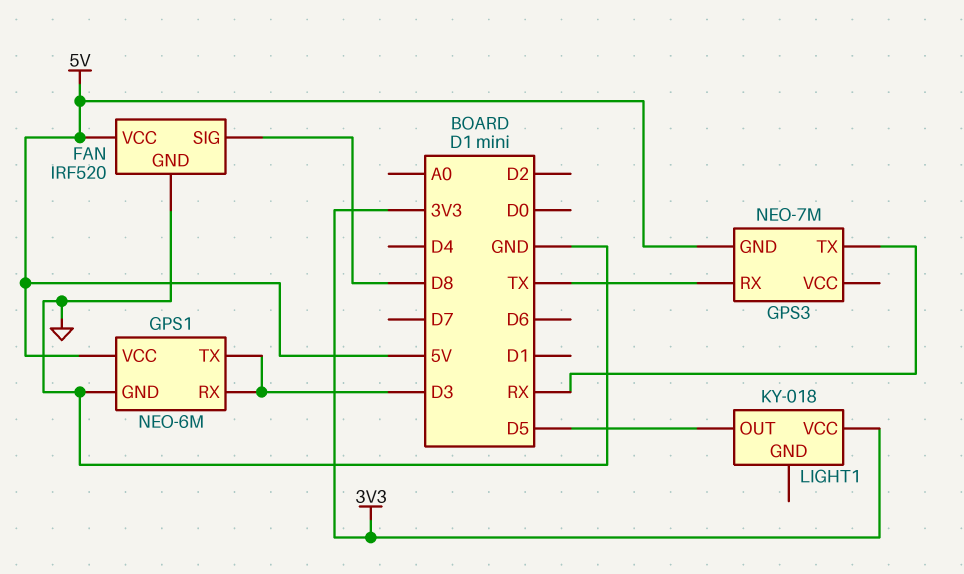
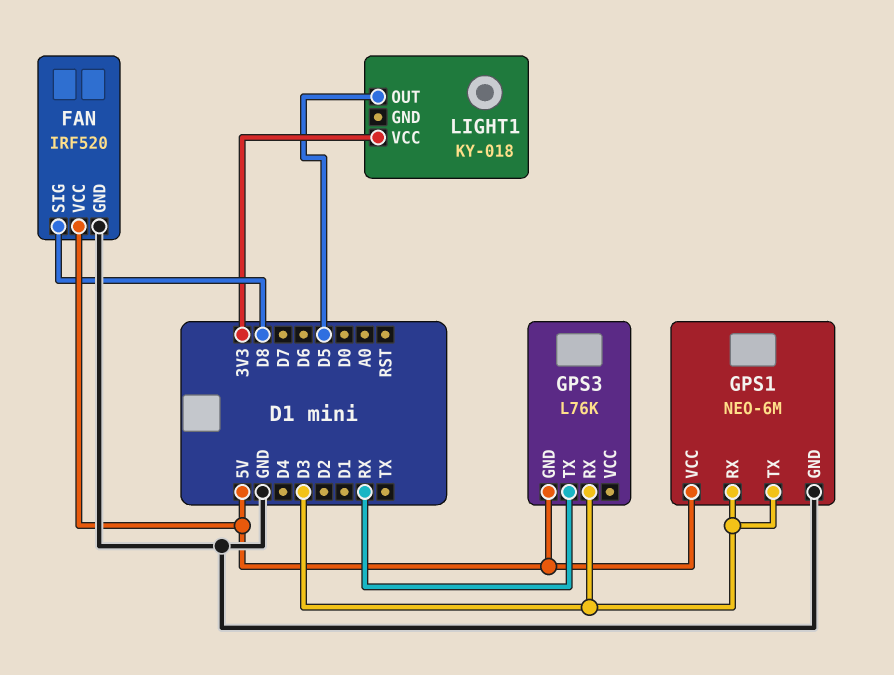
GPS3: NEO-7M -> L76K
GPS3 pin RX: TX -> D3

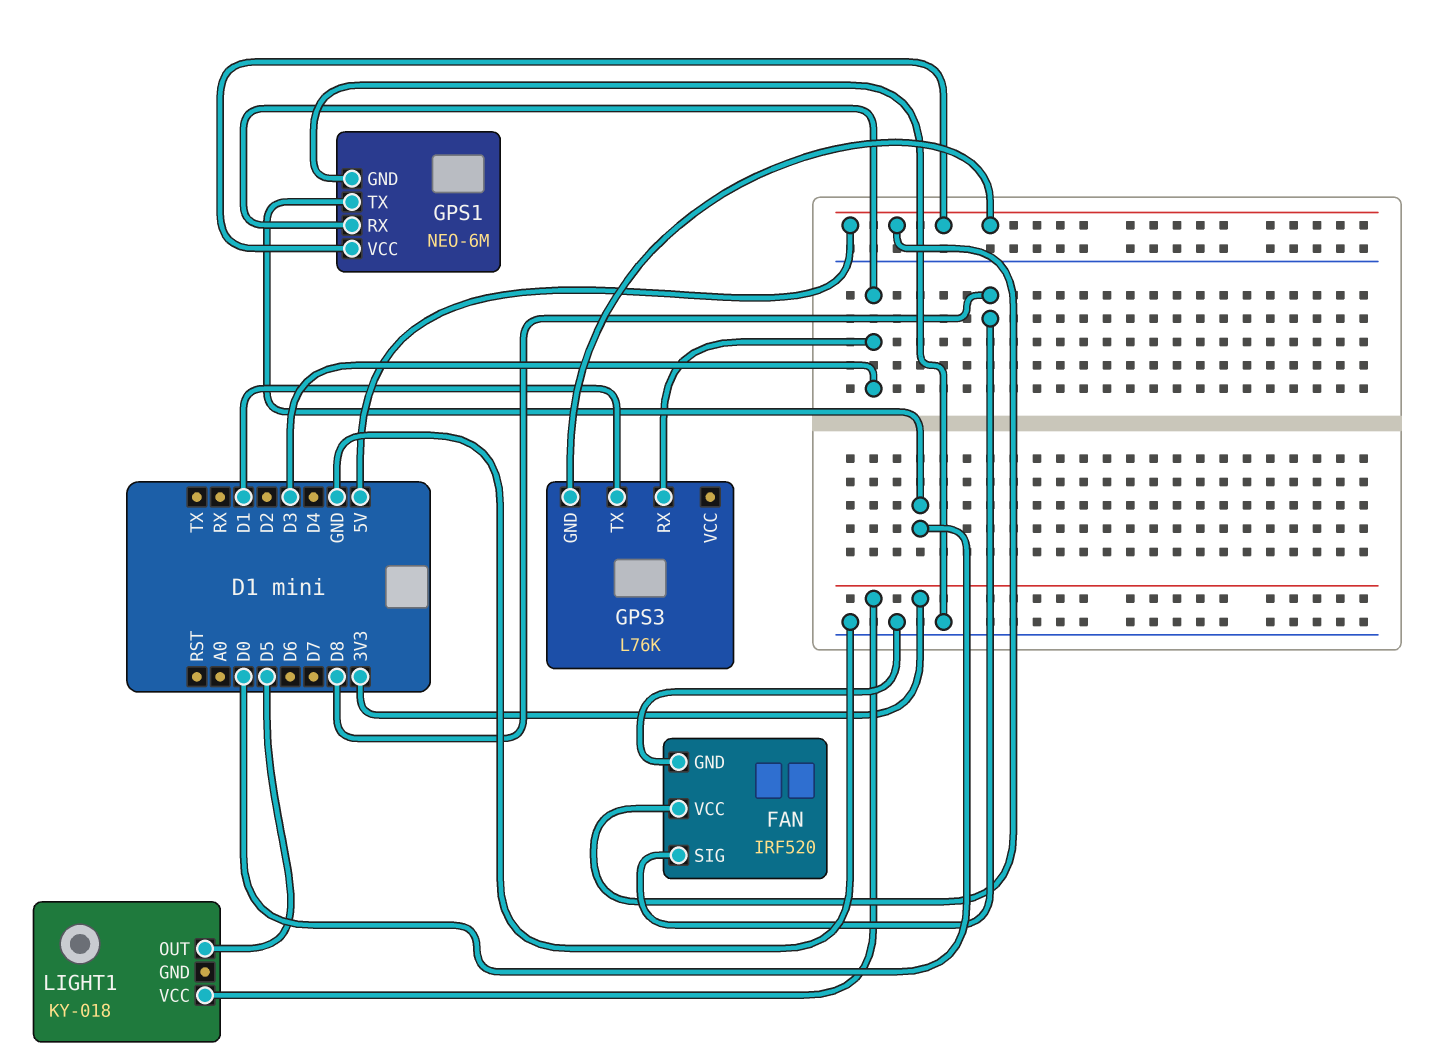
GPS1 pin TX: D3 -> D0
GPS3 pin TX: RX -> D1

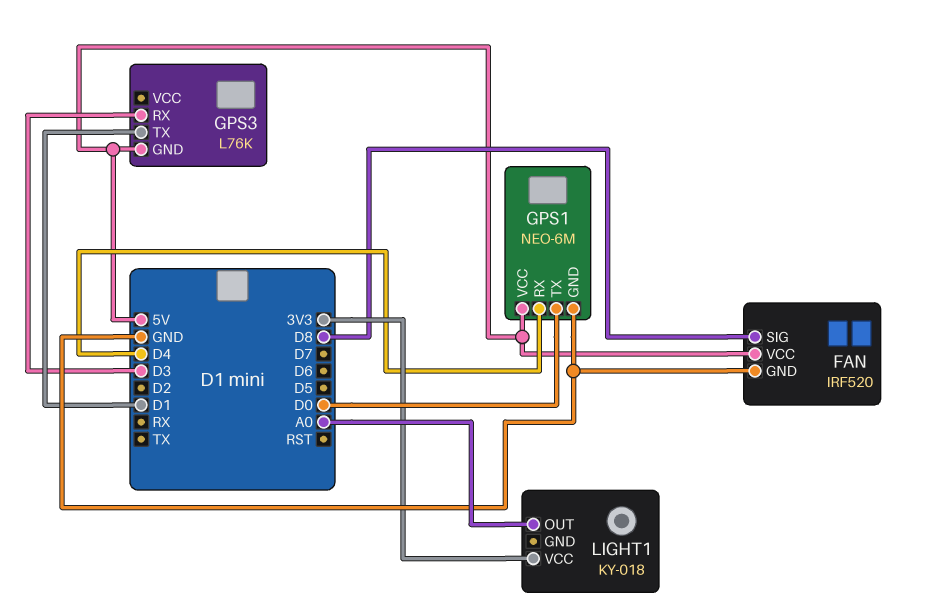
GPS1 pin RX: D3 -> D4
LIGHT1 pin OUT: D5 -> A0

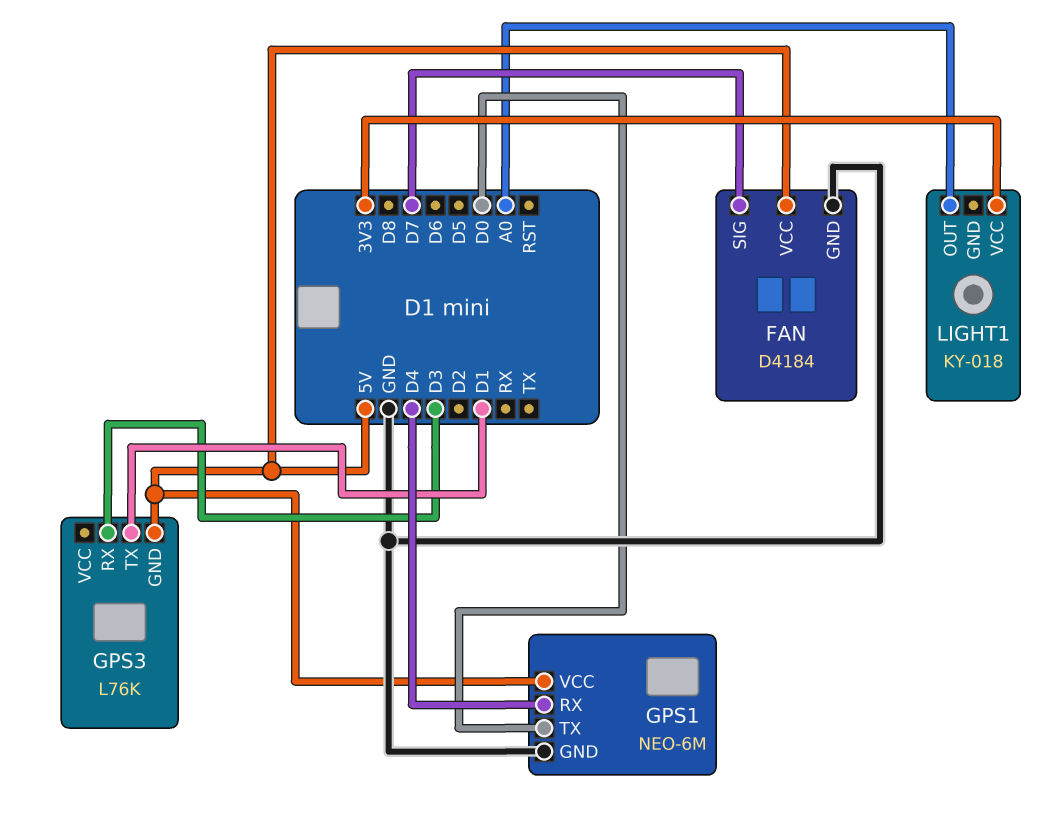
FAN: IRF520 -> D4184
FAN pin SIG: D8 -> D7

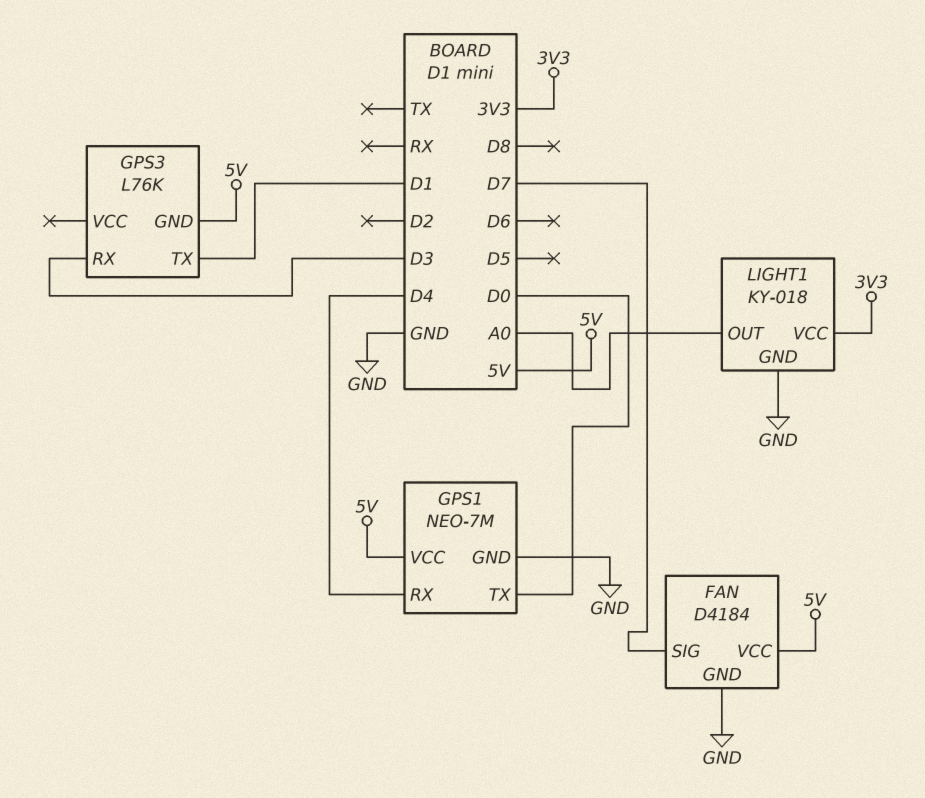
GPS1: NEO-6M -> NEO-7M
LIGHT1 pin GND: none -> GND

